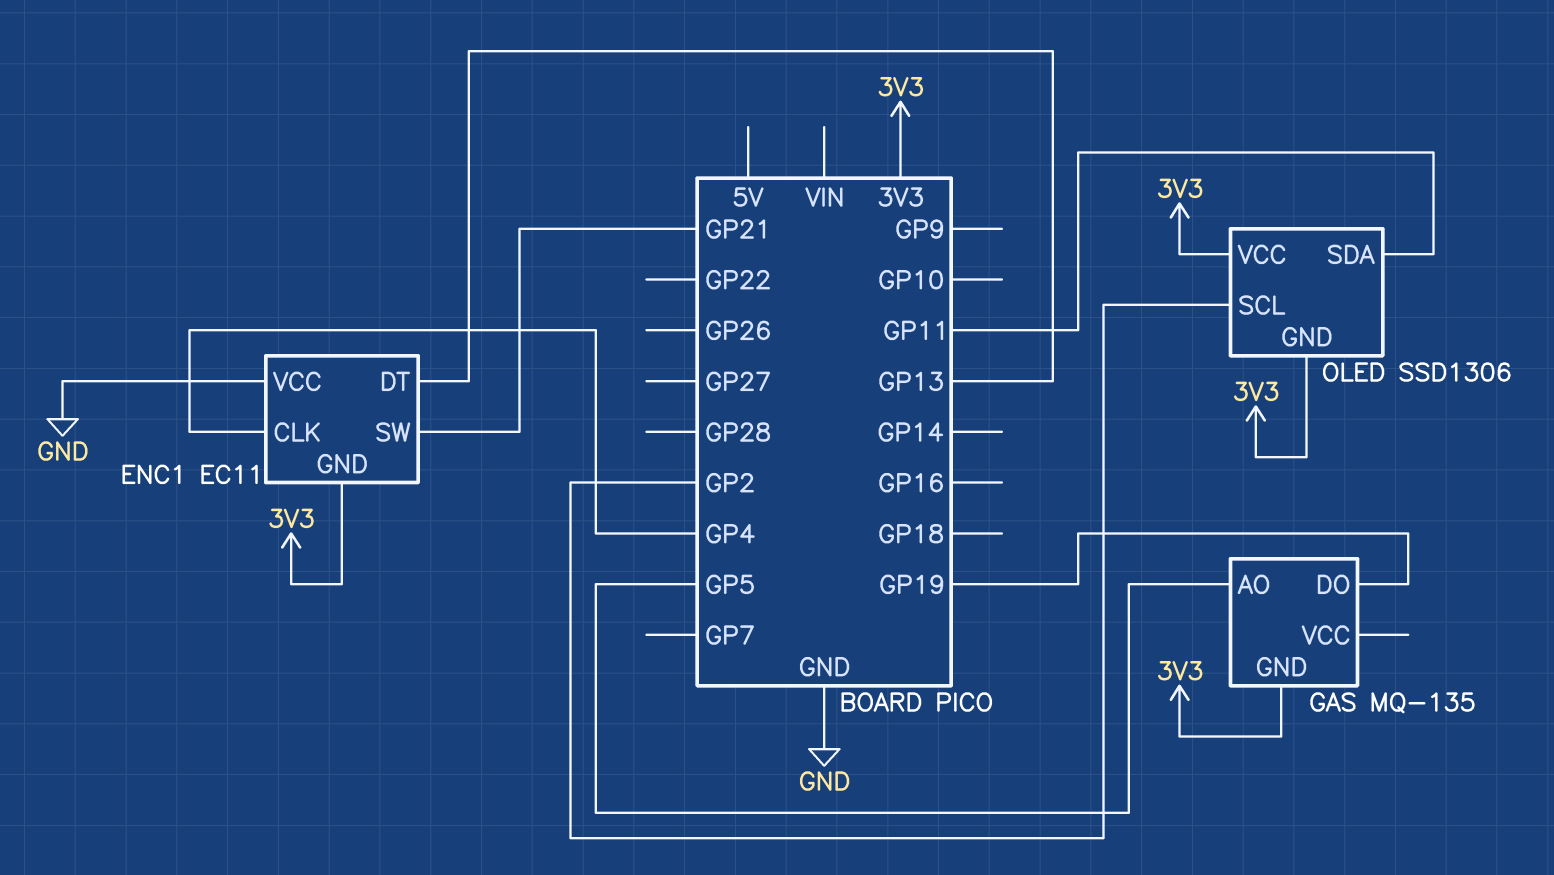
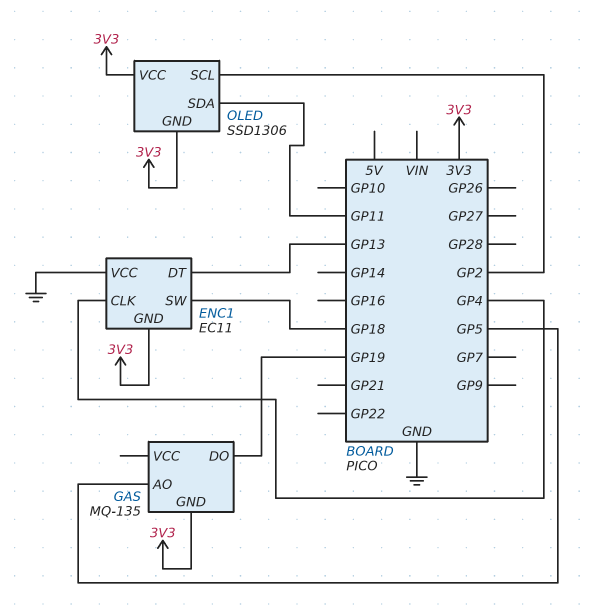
ENC1 pin SW: GP21 -> GP18

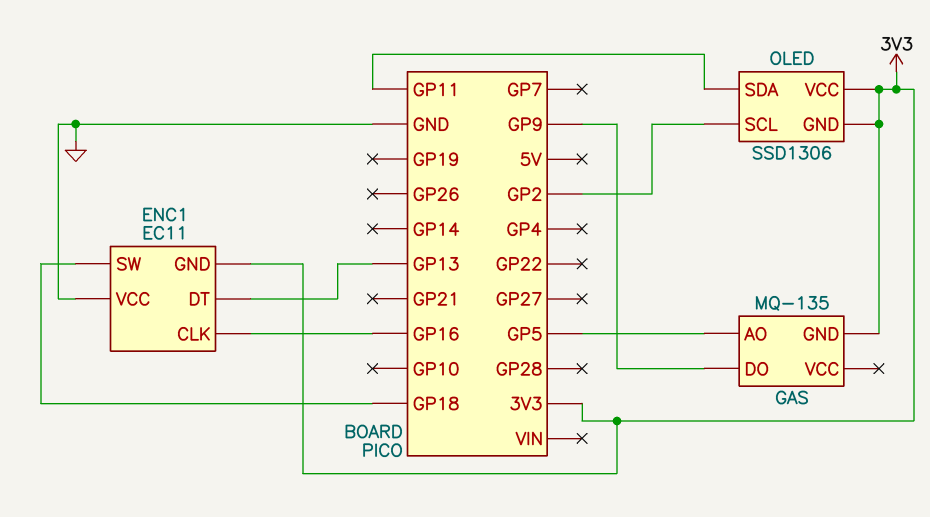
ENC1 pin CLK: GP4 -> GP16
GAS pin DO: GP19 -> GP9

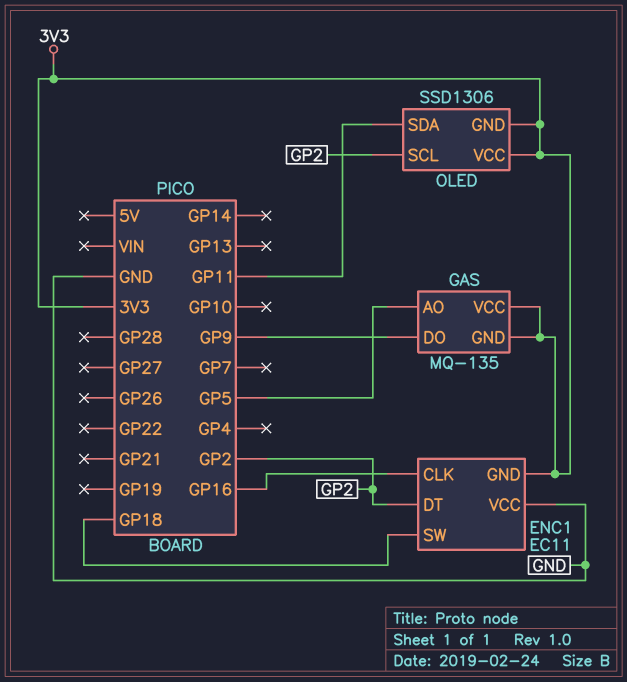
ENC1 pin DT: GP13 -> GP2
GAS pin VCC: none -> 3V3

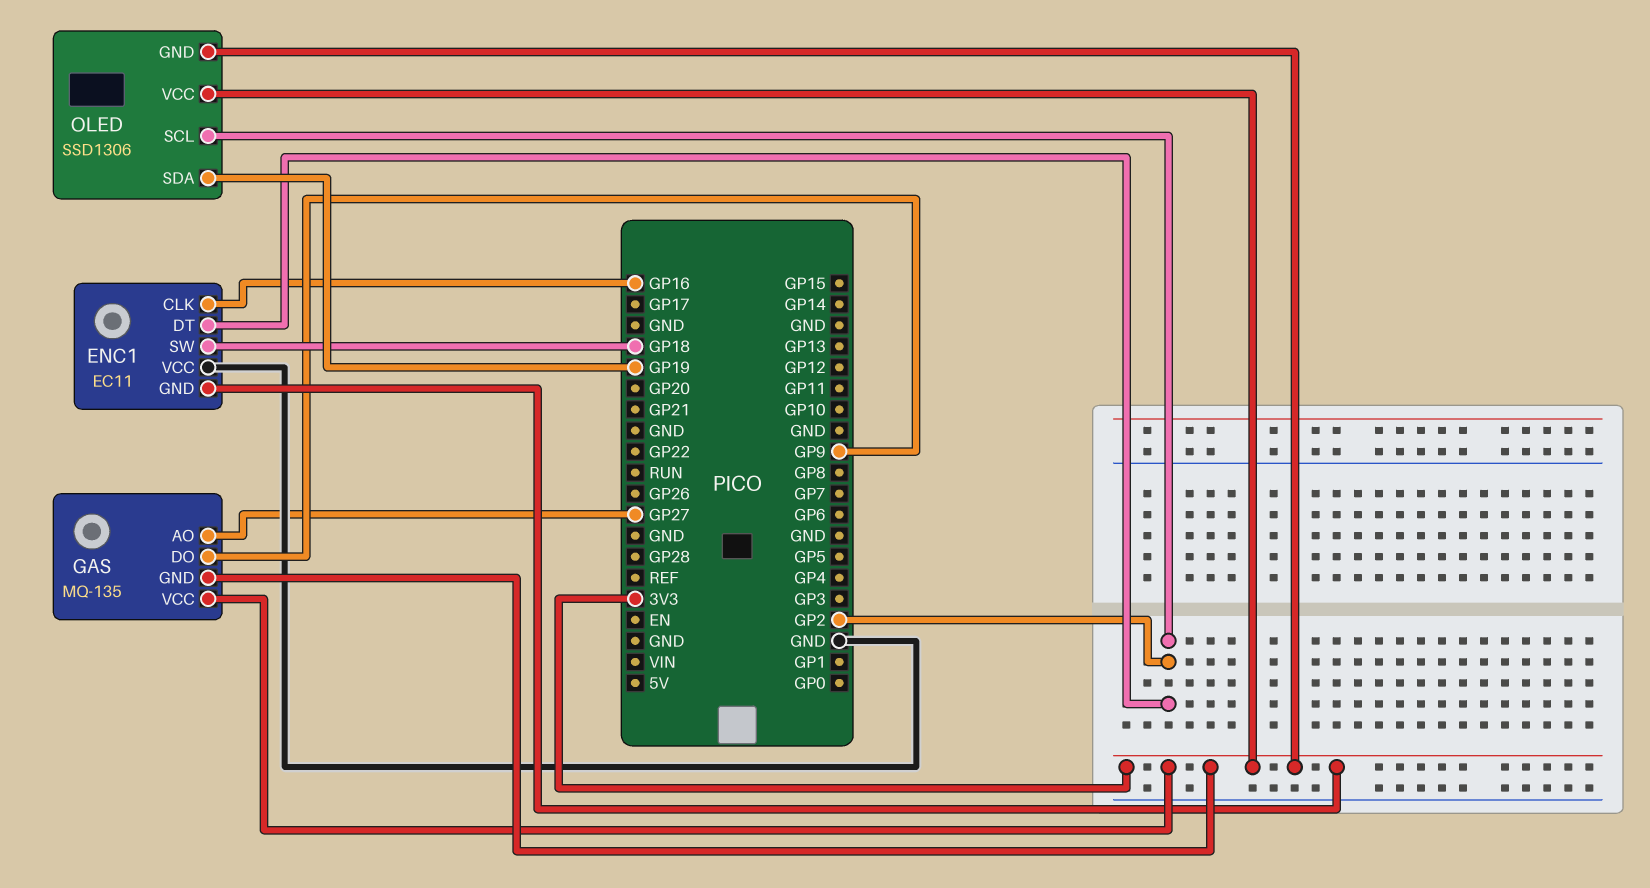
GAS pin AO: GP5 -> GP27
OLED pin SDA: GP11 -> GP19

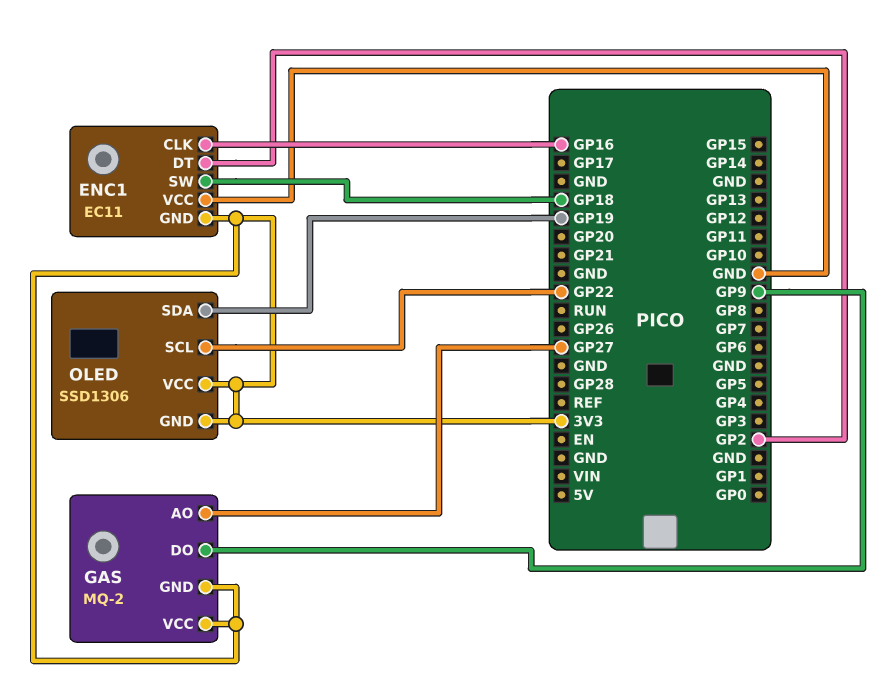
GAS: MQ-135 -> MQ-2
OLED pin SCL: GP2 -> GP22

